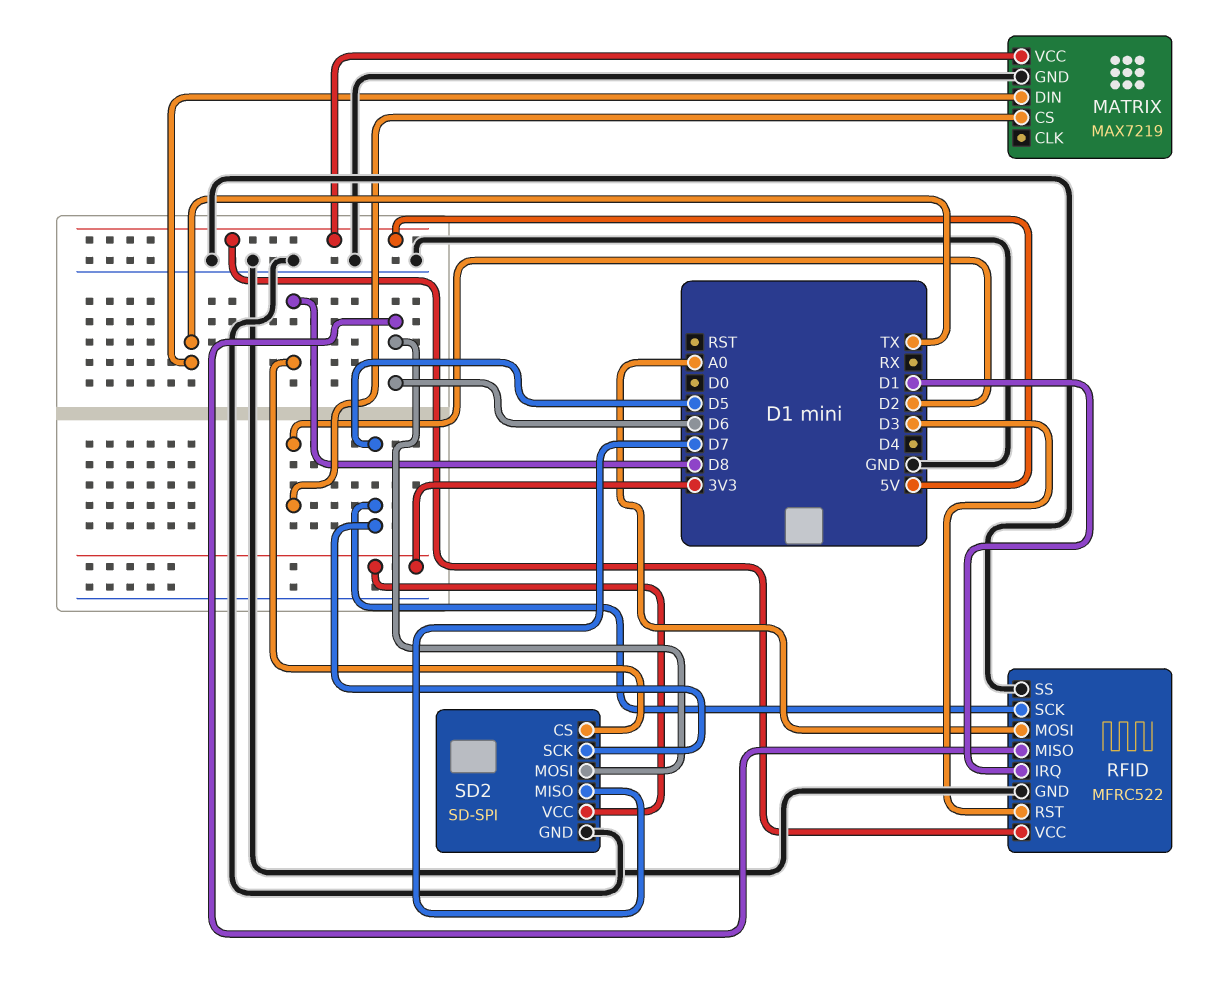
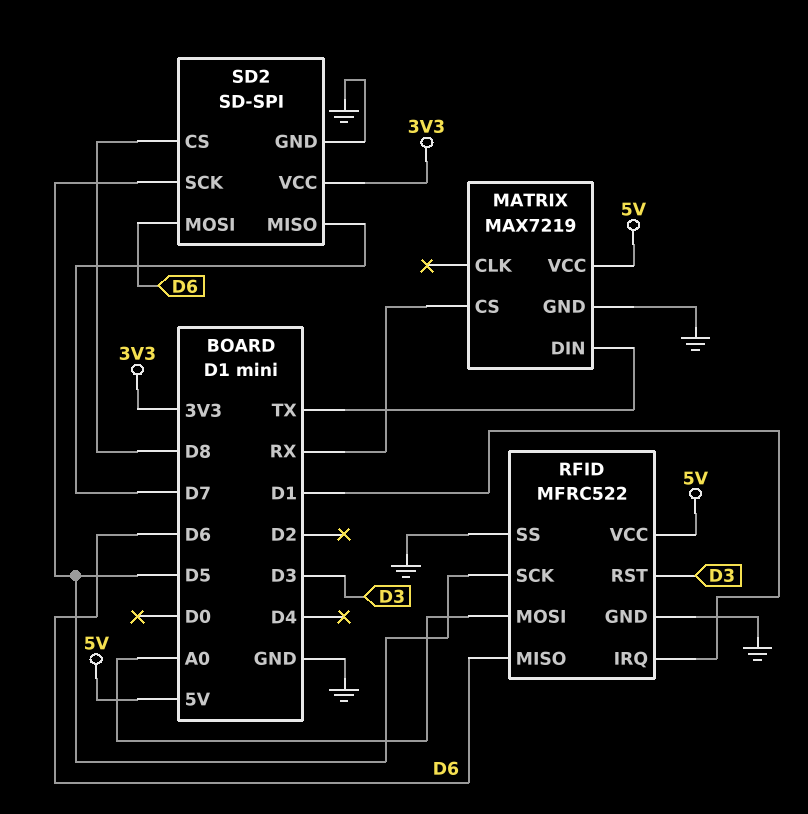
MATRIX pin CS: D2 -> RX

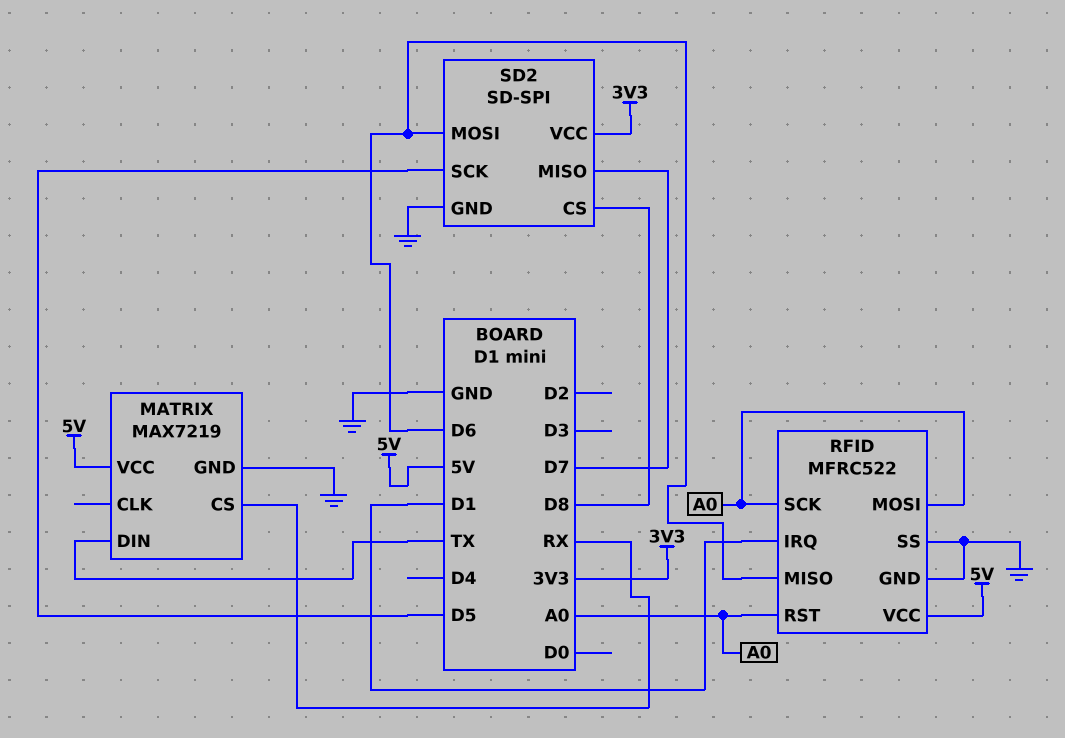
RFID pin RST: D3 -> A0
RFID pin SCK: D5 -> A0

